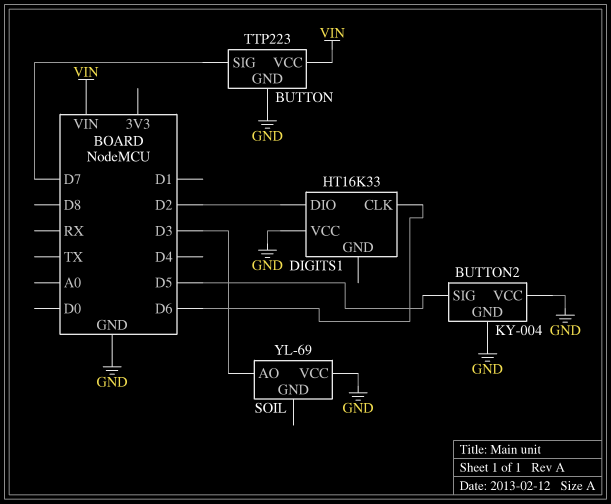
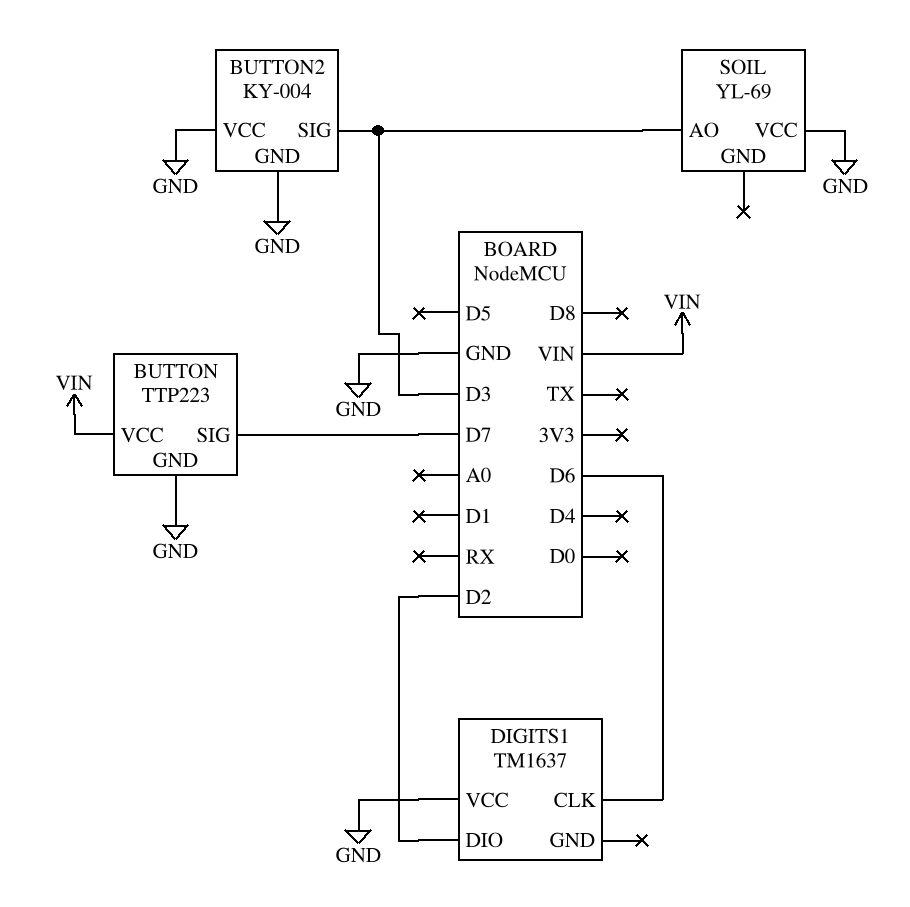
BUTTON2 pin SIG: D5 -> D3
DIGITS1: HT16K33 -> TM1637

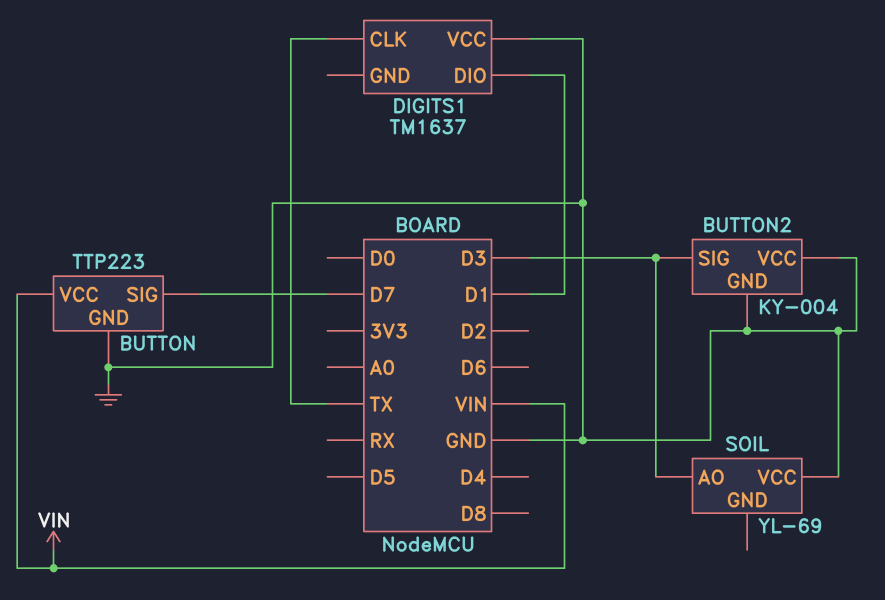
DIGITS1 pin CLK: D6 -> TX
DIGITS1 pin DIO: D2 -> D1

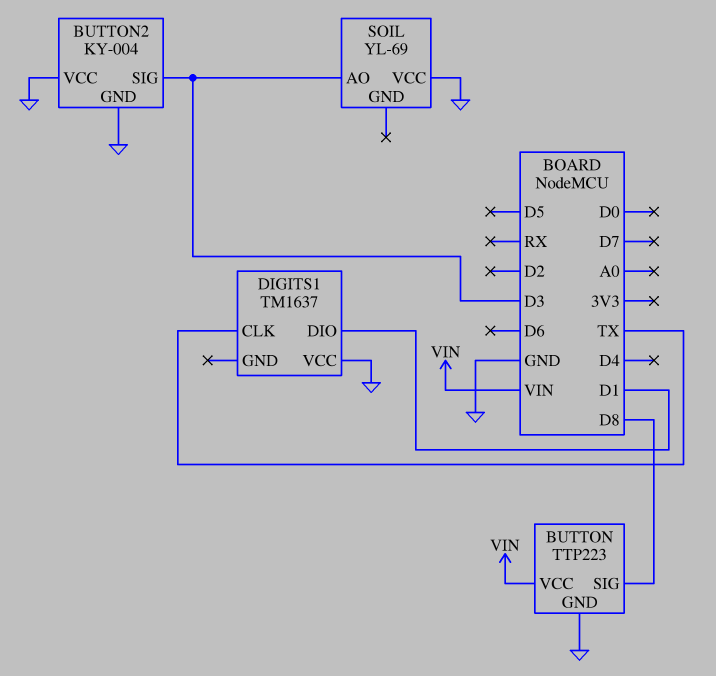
BUTTON pin SIG: D7 -> D8

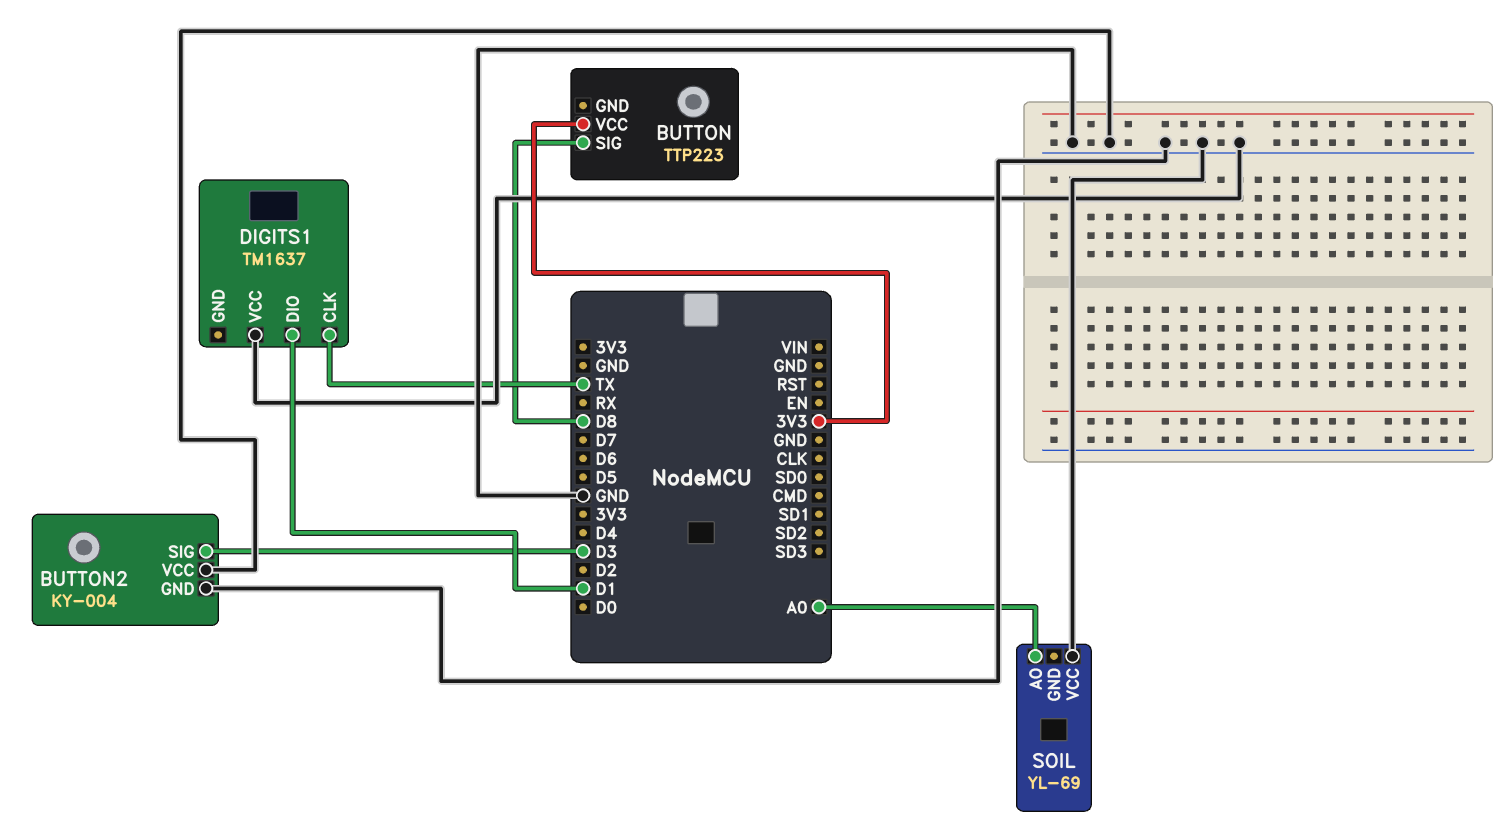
BUTTON pin GND: GND -> none
BUTTON pin VCC: VIN -> 3V3
SOIL pin AO: D3 -> A0

